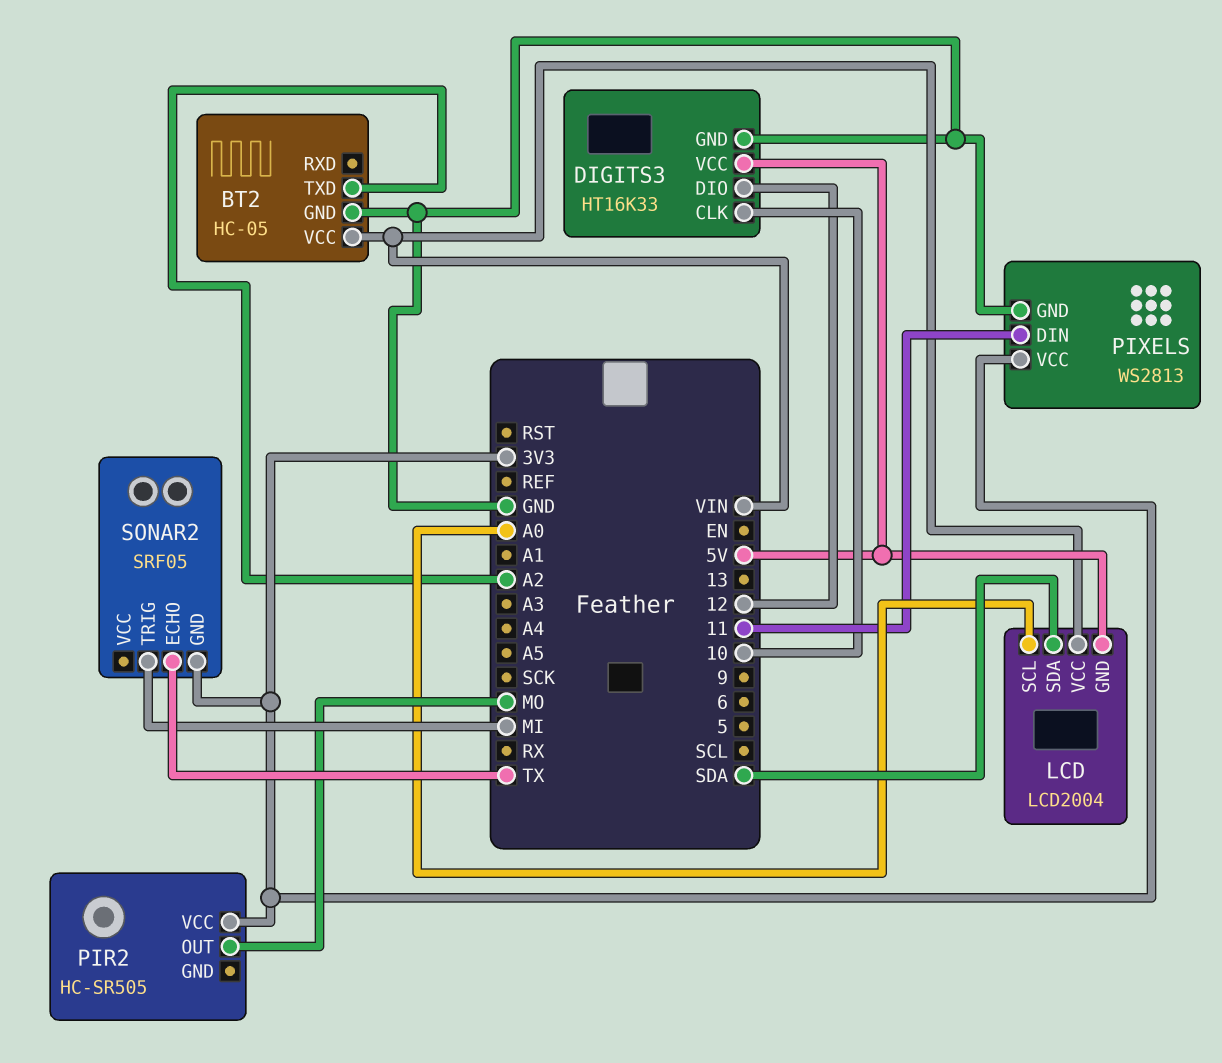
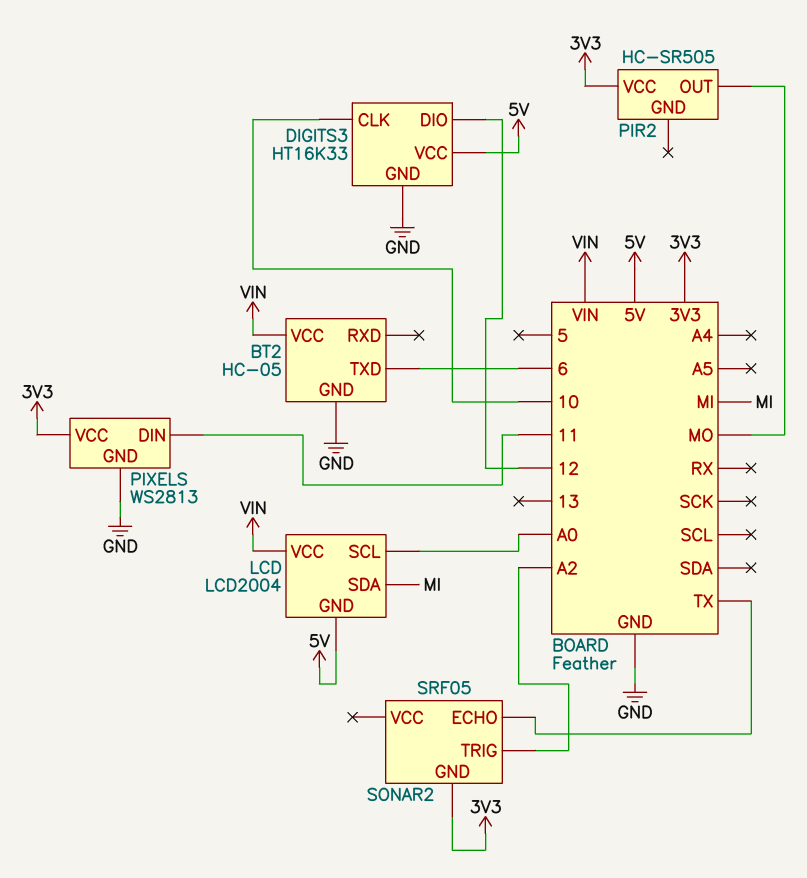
BT2 pin TXD: A2 -> 6
LCD pin SDA: SDA -> MI
SONAR2 pin TRIG: MI -> A2

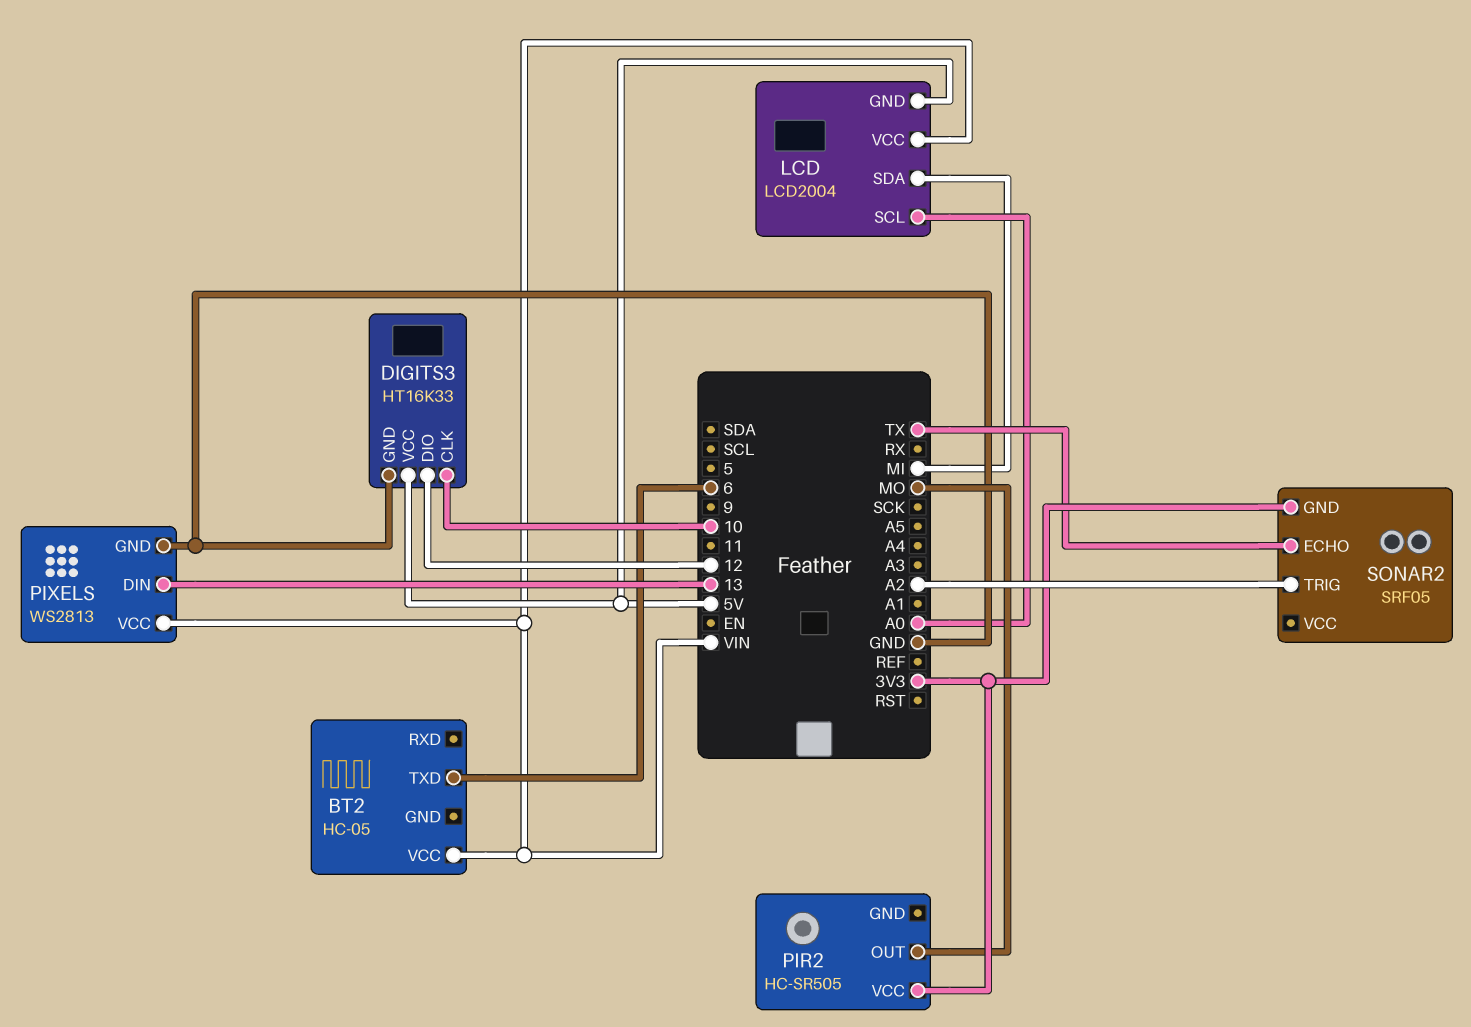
BT2 pin GND: GND -> none
PIXELS pin DIN: 11 -> 13
PIXELS pin VCC: 3V3 -> VIN

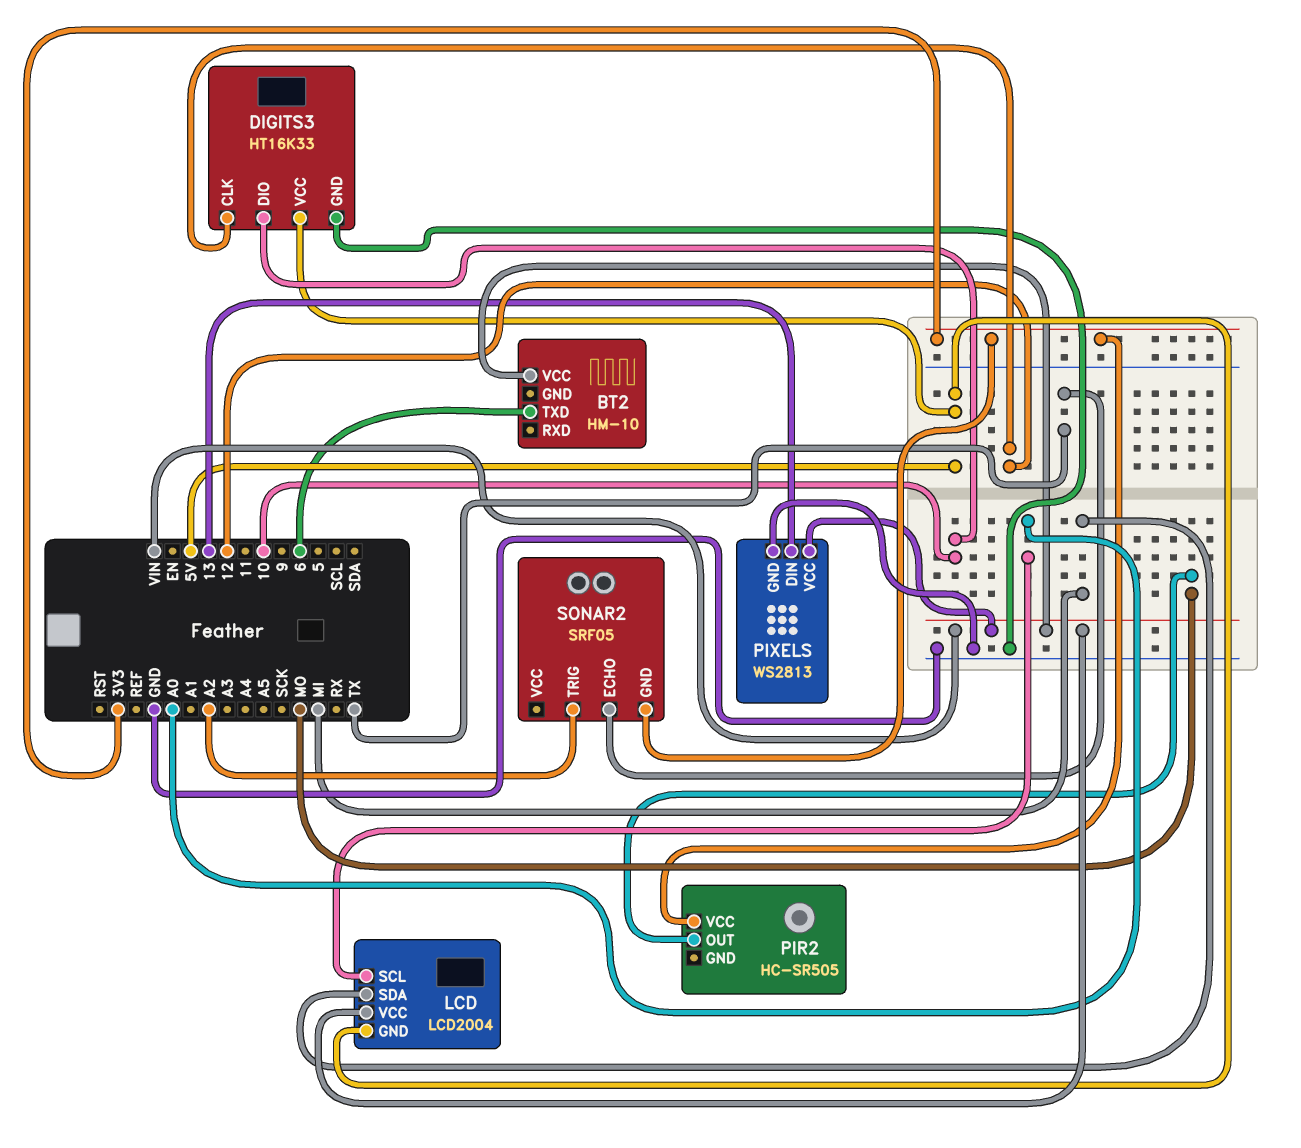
BT2: HC-05 -> HM-10
DIGITS3 pin CLK: 10 -> 12
DIGITS3 pin DIO: 12 -> 10

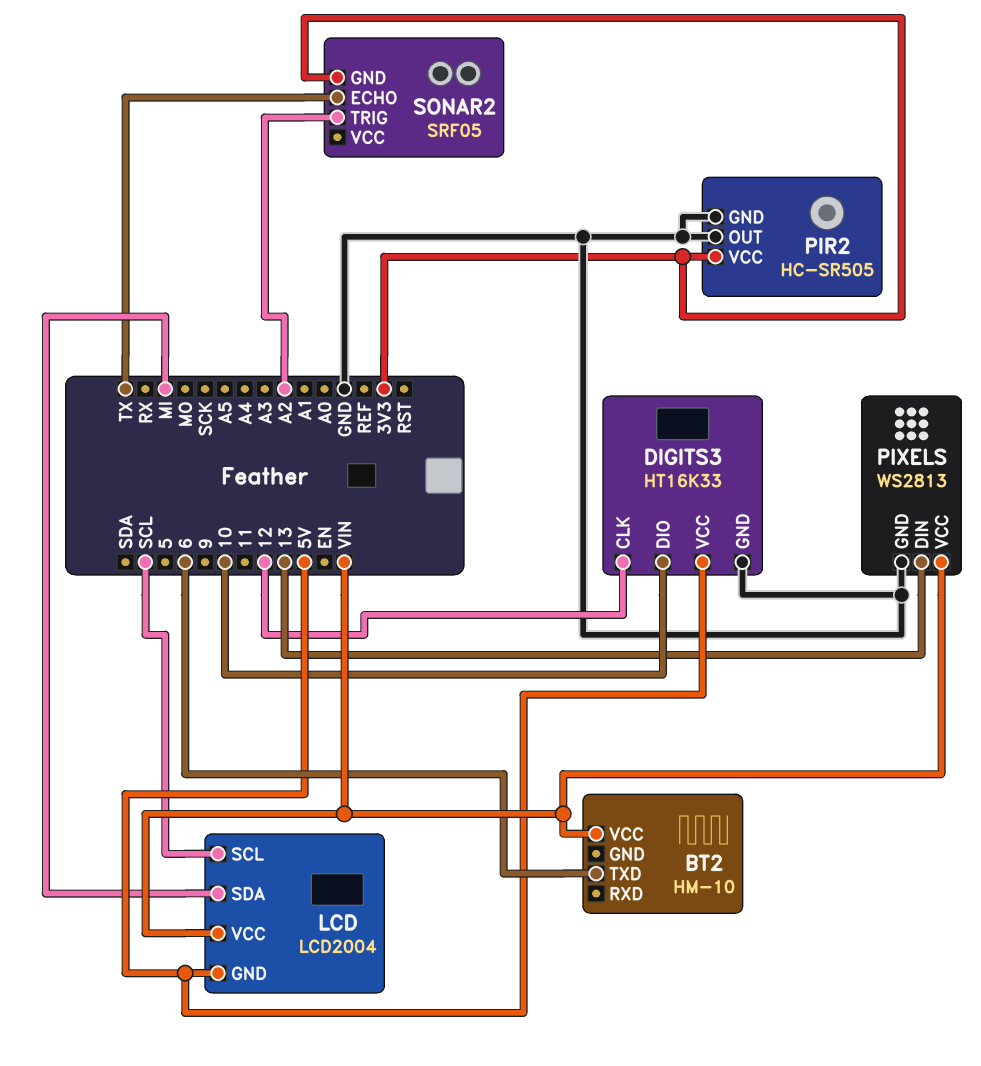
LCD pin SCL: A0 -> SCL
PIR2 pin GND: none -> GND
PIR2 pin OUT: MO -> GND

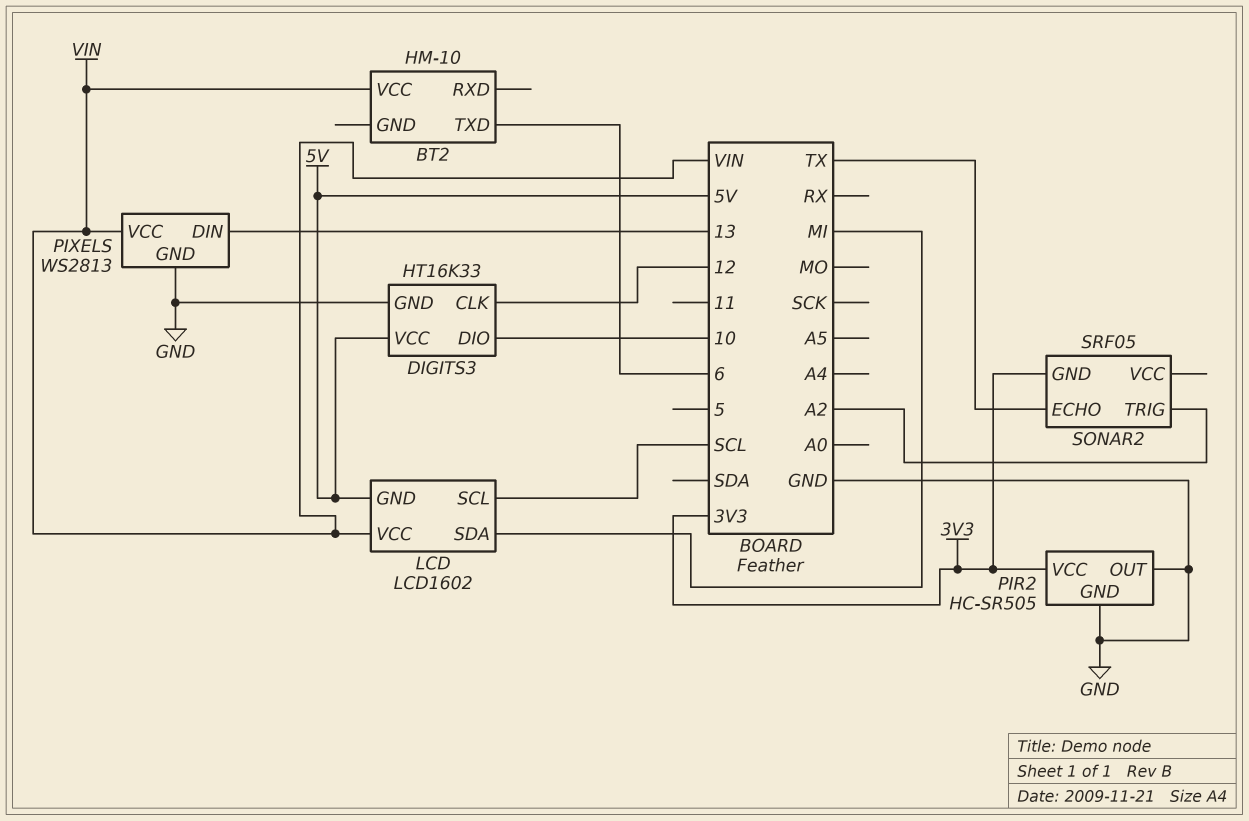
LCD: LCD2004 -> LCD1602

